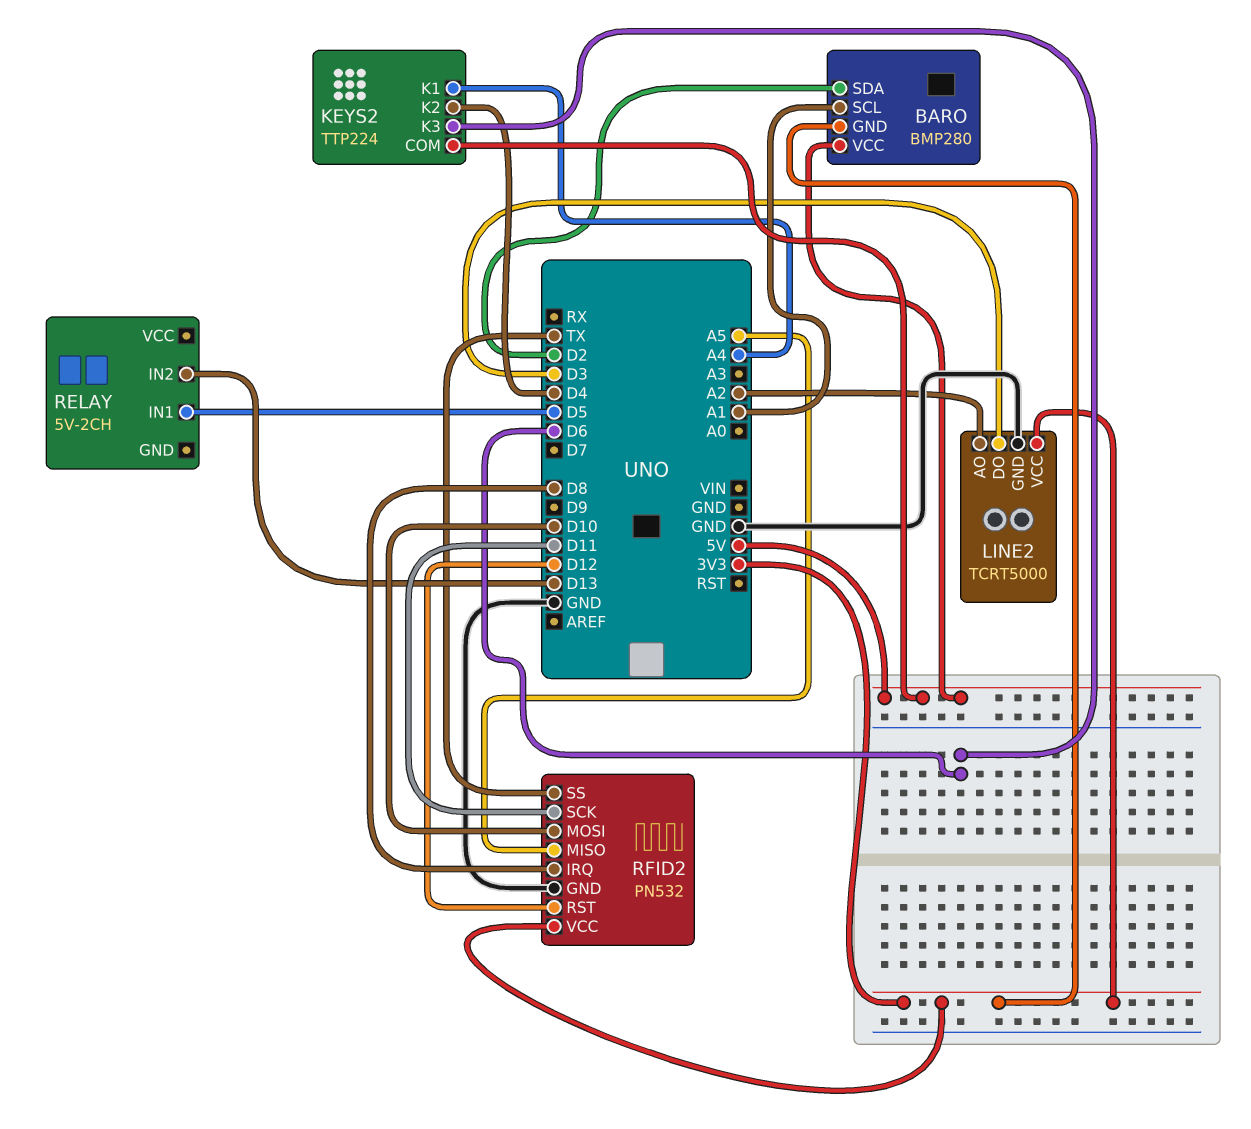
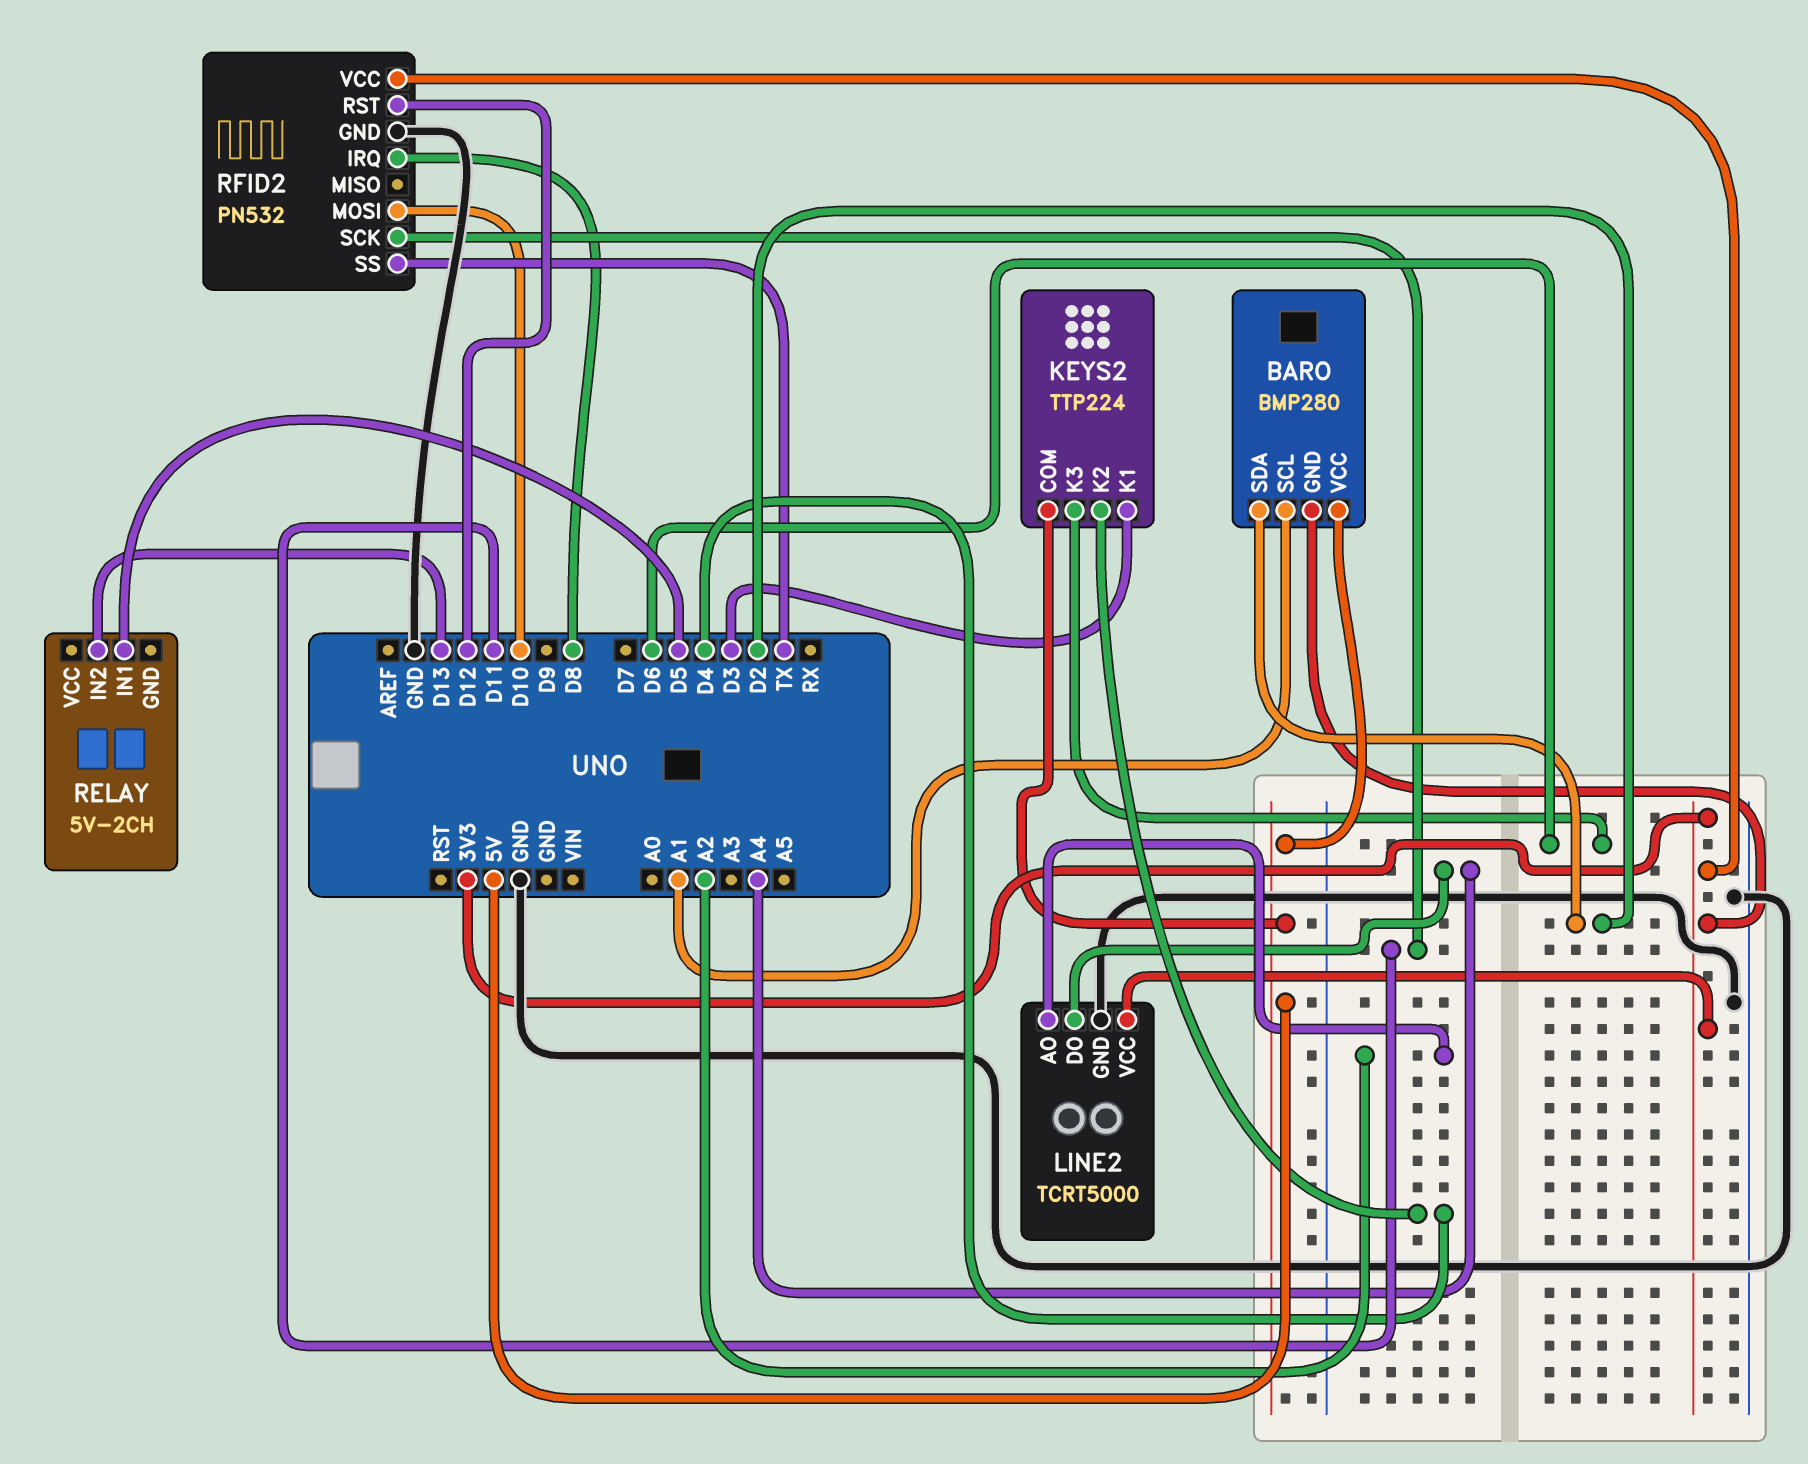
KEYS2 pin K1: A4 -> D3
LINE2 pin DO: D3 -> A4
RFID2 pin MISO: A5 -> none

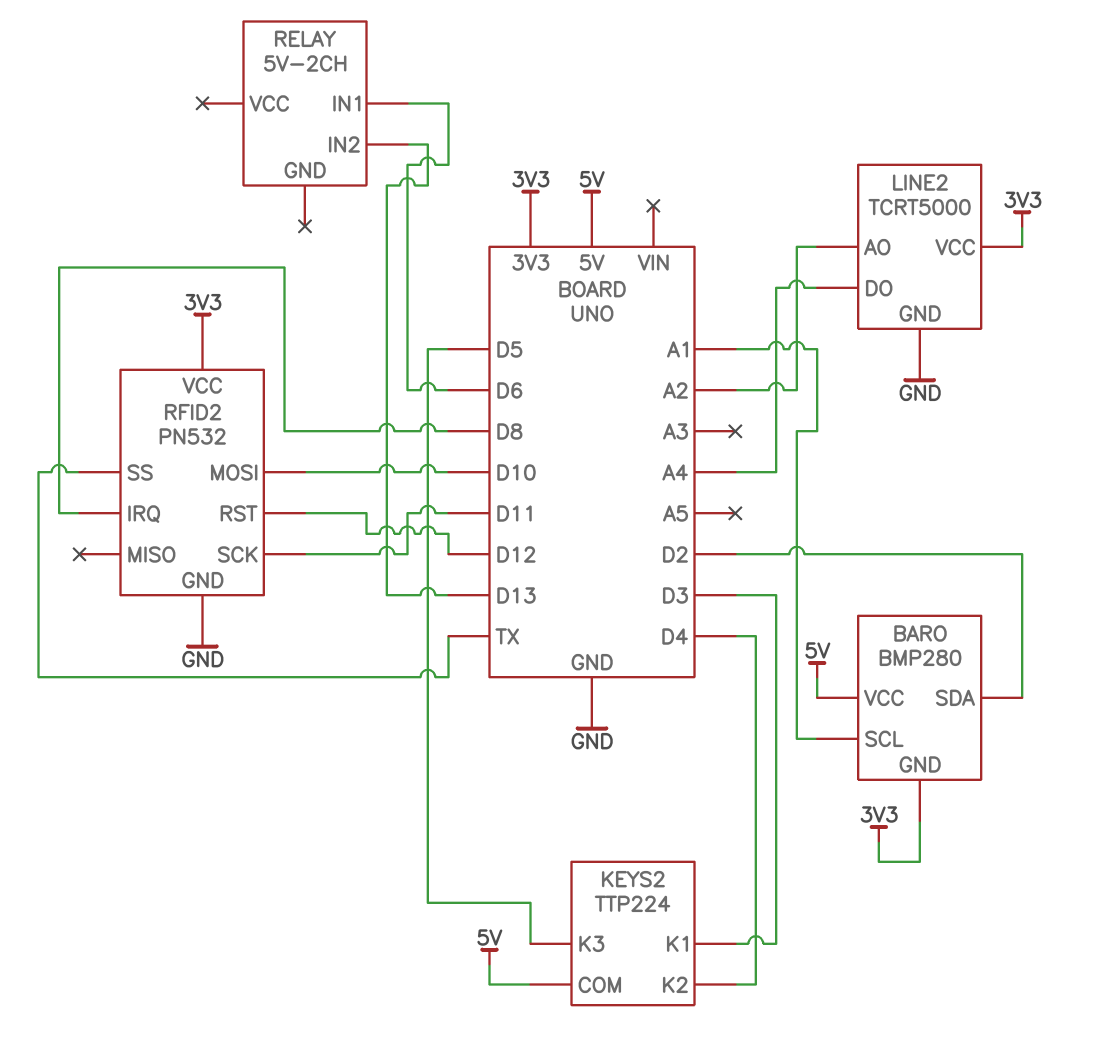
KEYS2 pin K3: D6 -> D5
RELAY pin IN1: D5 -> D6

